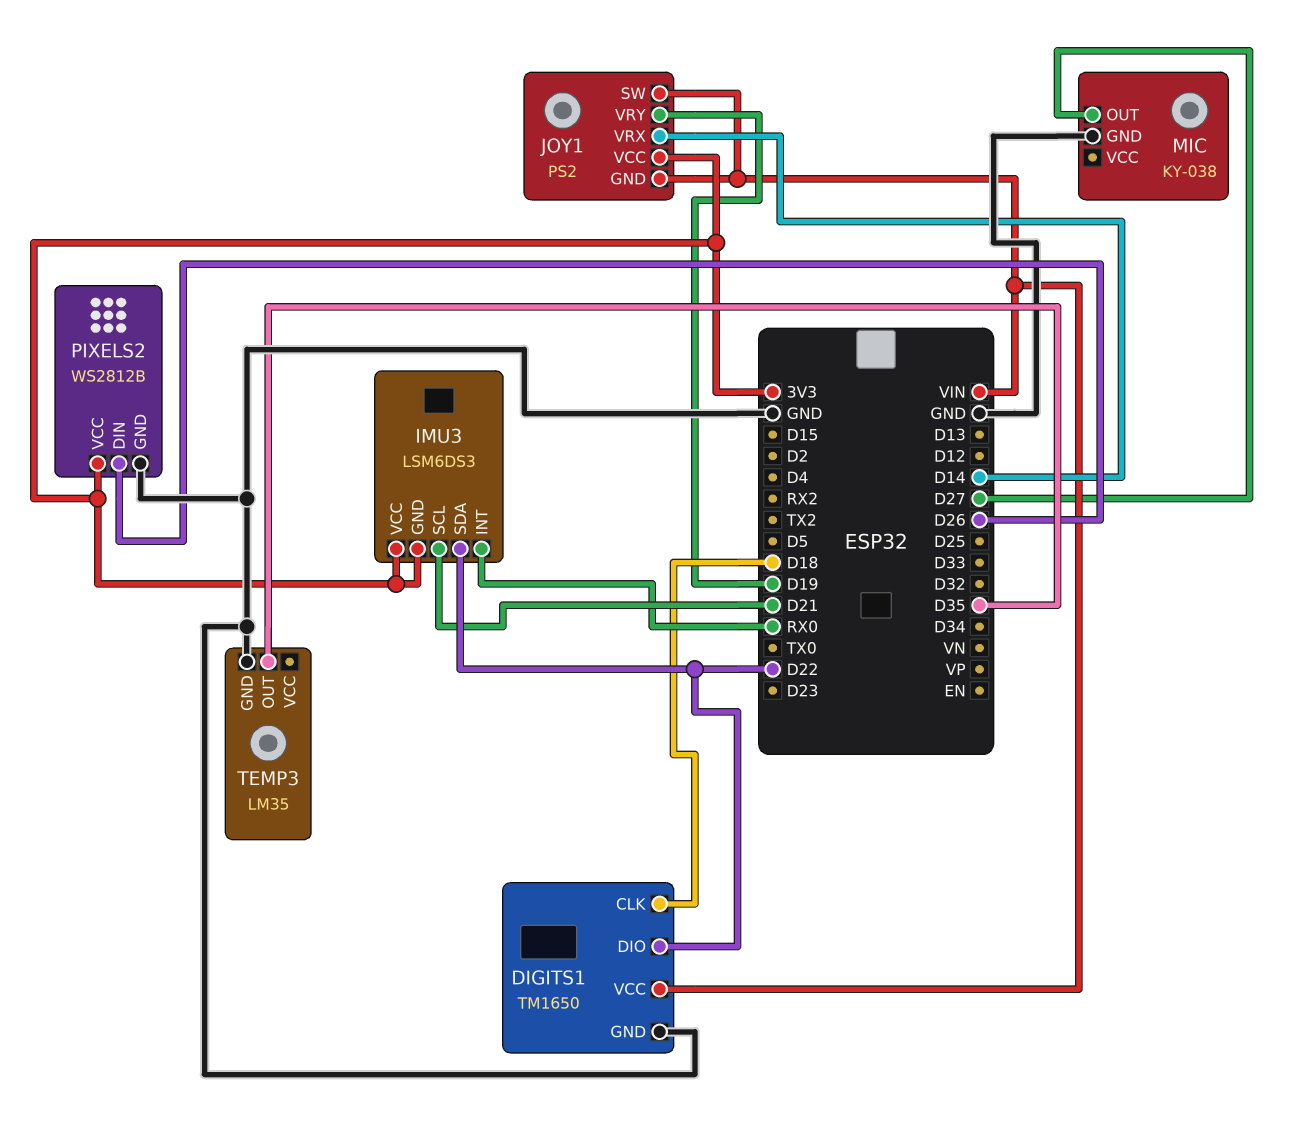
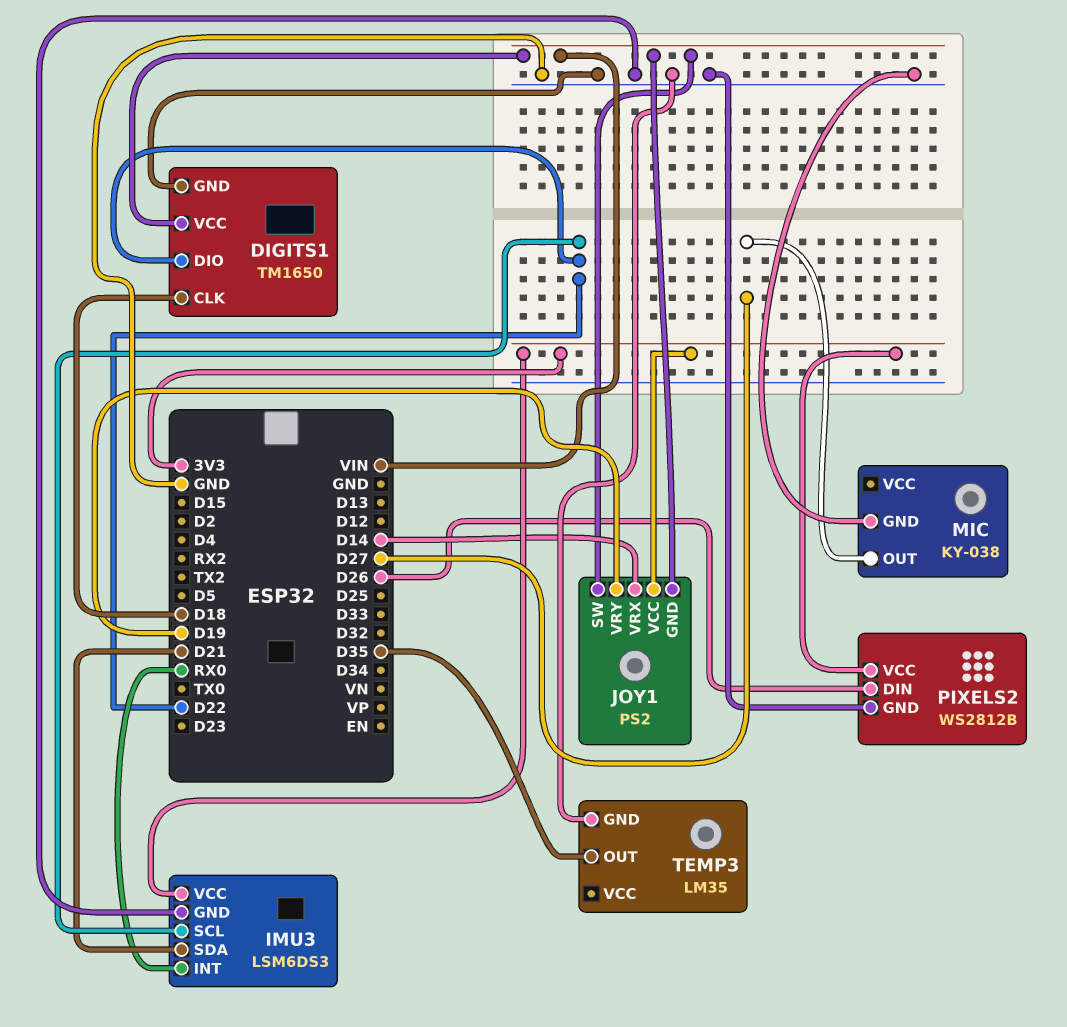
IMU3 pin GND: 3V3 -> GND
IMU3 pin SCL: D21 -> D22
IMU3 pin SDA: D22 -> D21

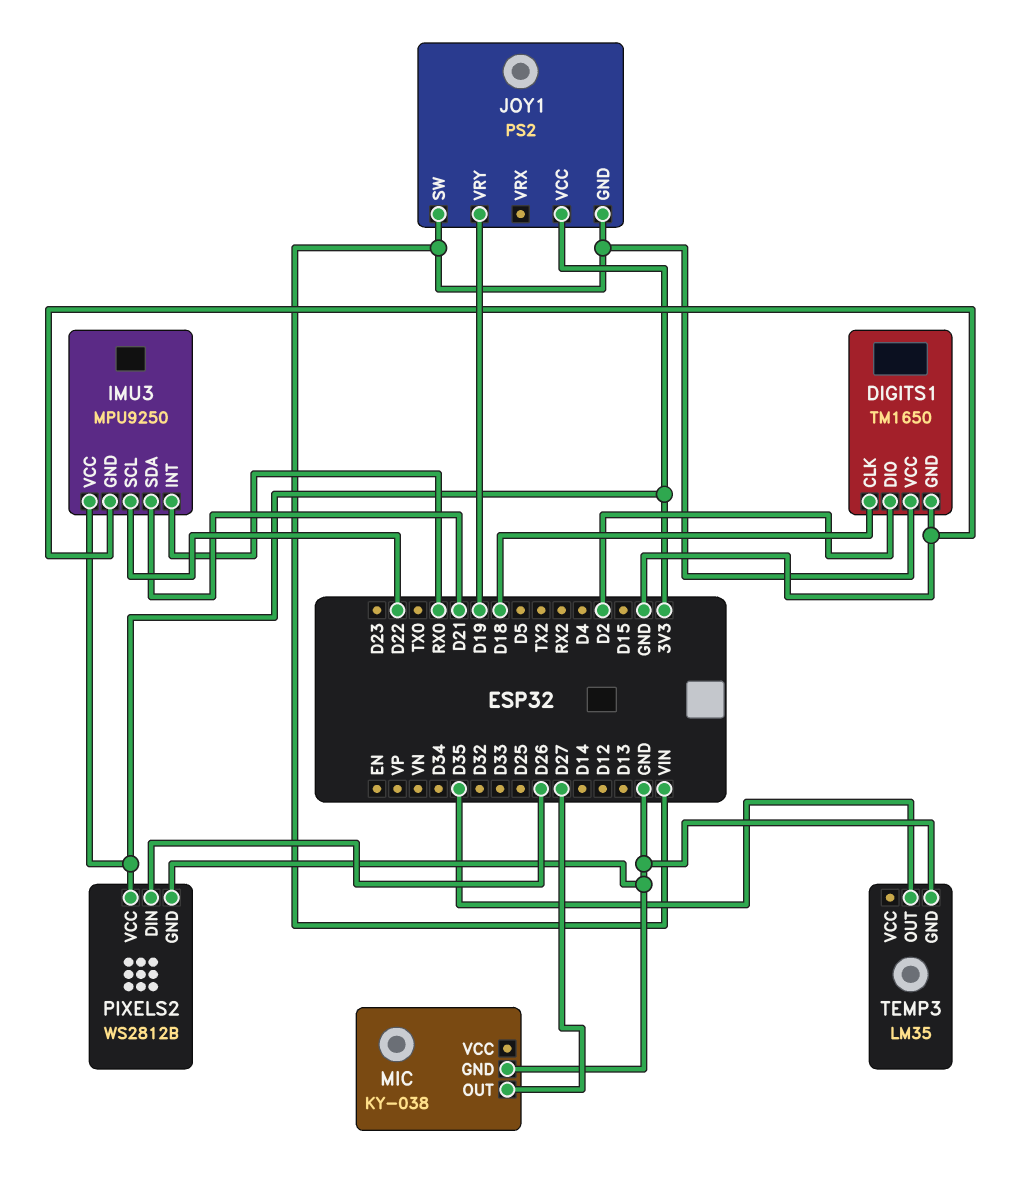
DIGITS1 pin DIO: D22 -> D2
IMU3: LSM6DS3 -> MPU9250
JOY1 pin VRX: D14 -> none

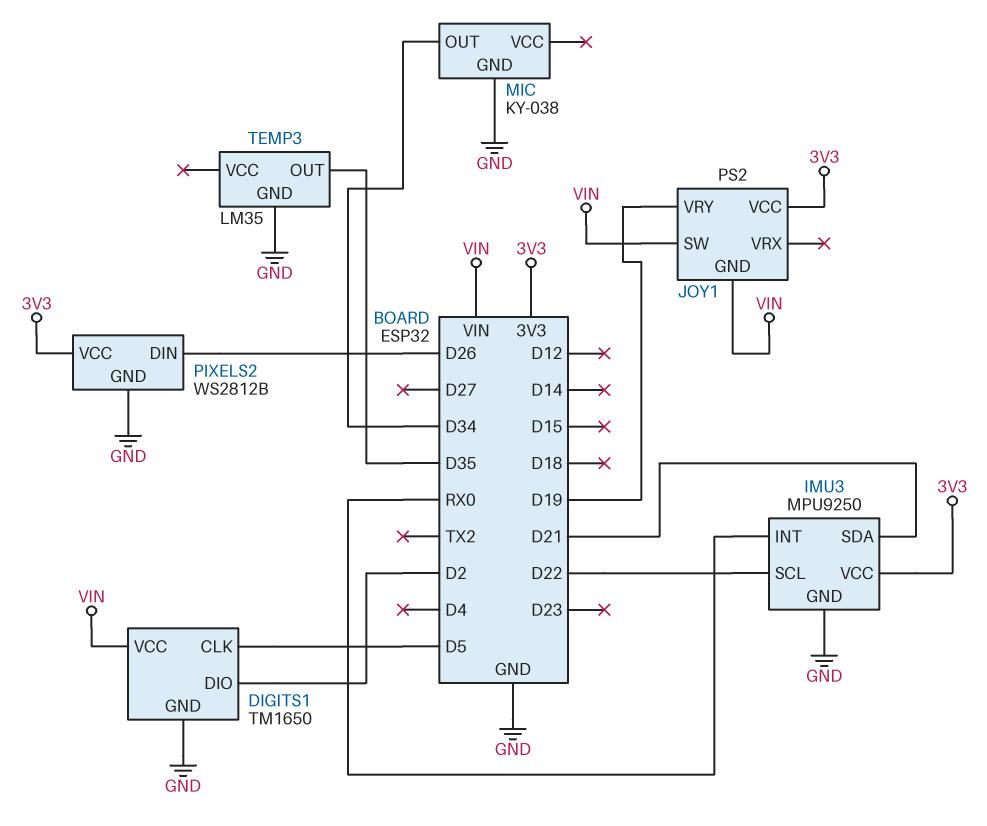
DIGITS1 pin CLK: D18 -> D5
MIC pin OUT: D27 -> D34

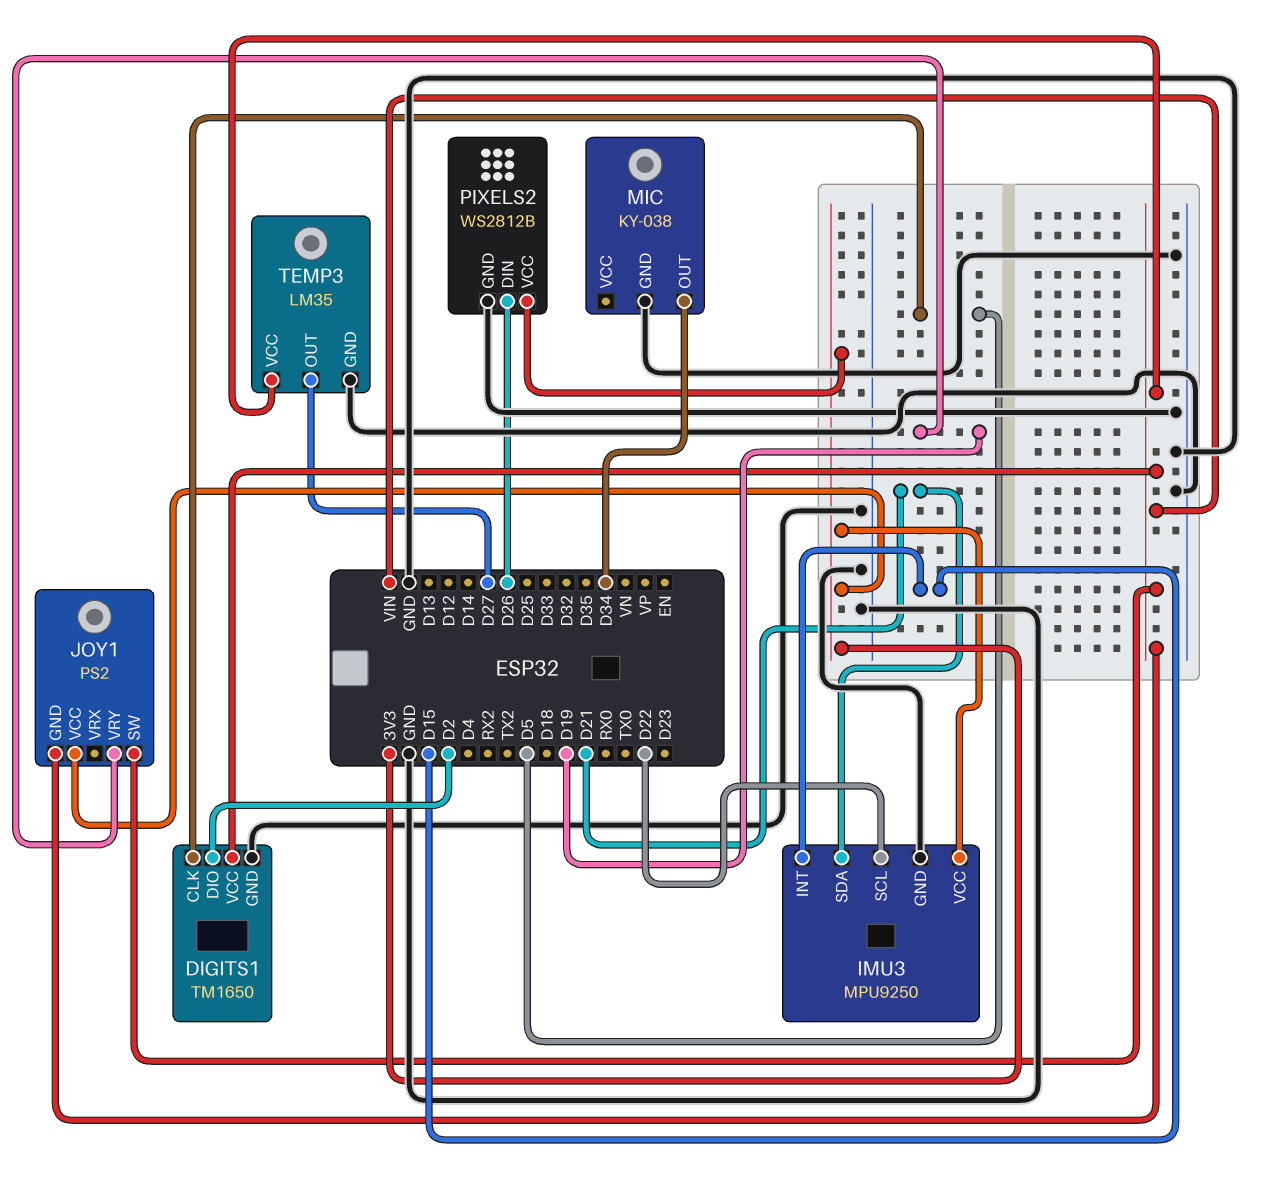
IMU3 pin INT: RX0 -> D15
TEMP3 pin OUT: D35 -> D27
TEMP3 pin VCC: none -> VIN

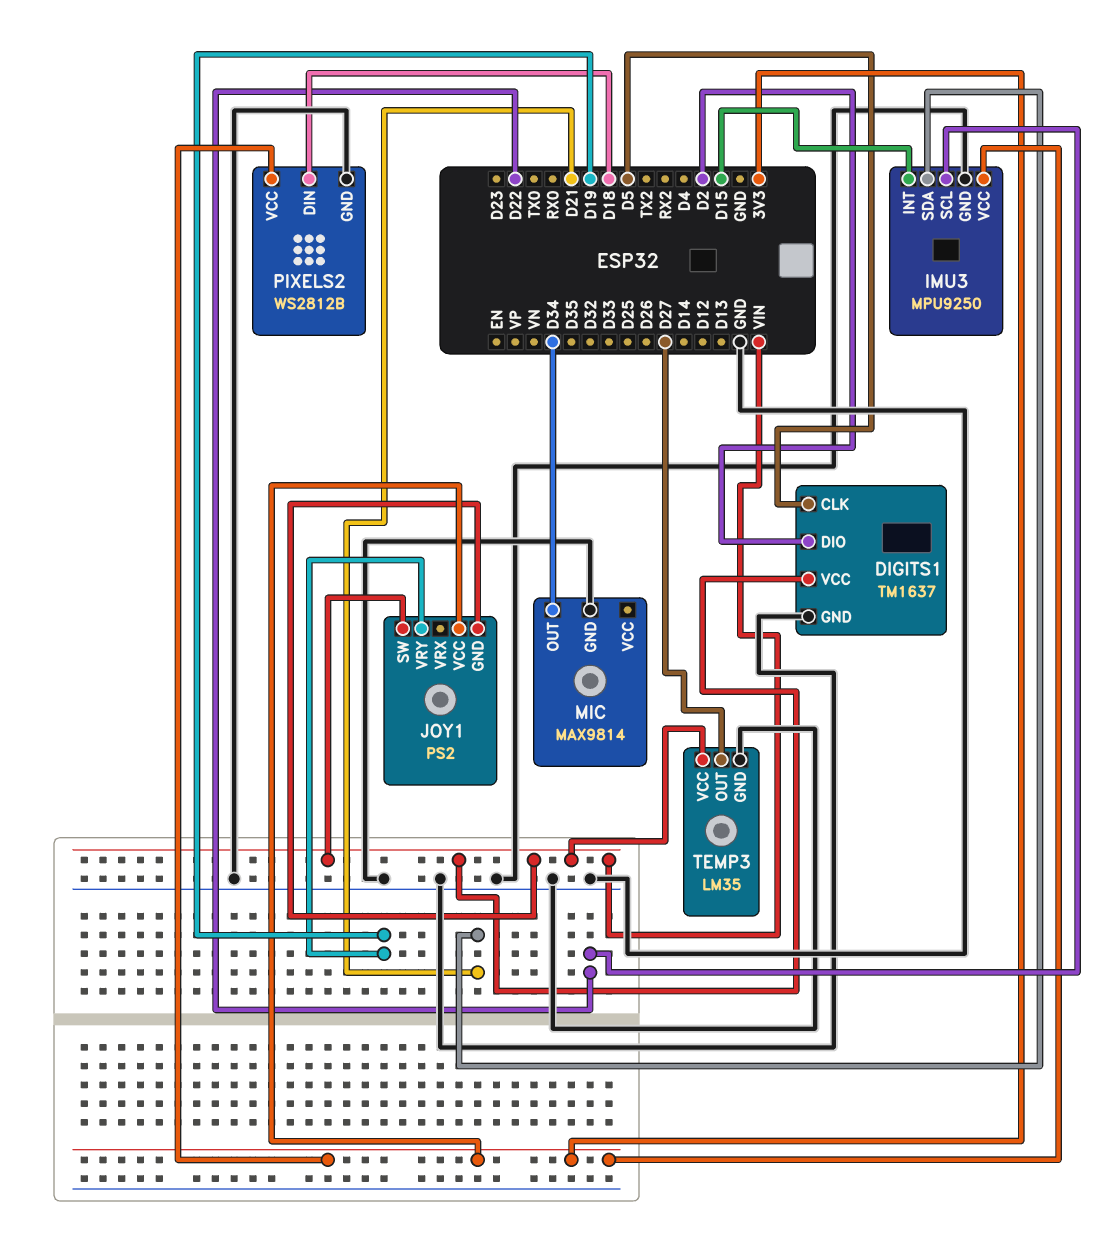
DIGITS1: TM1650 -> TM1637
MIC: KY-038 -> MAX9814
PIXELS2 pin DIN: D26 -> D18

